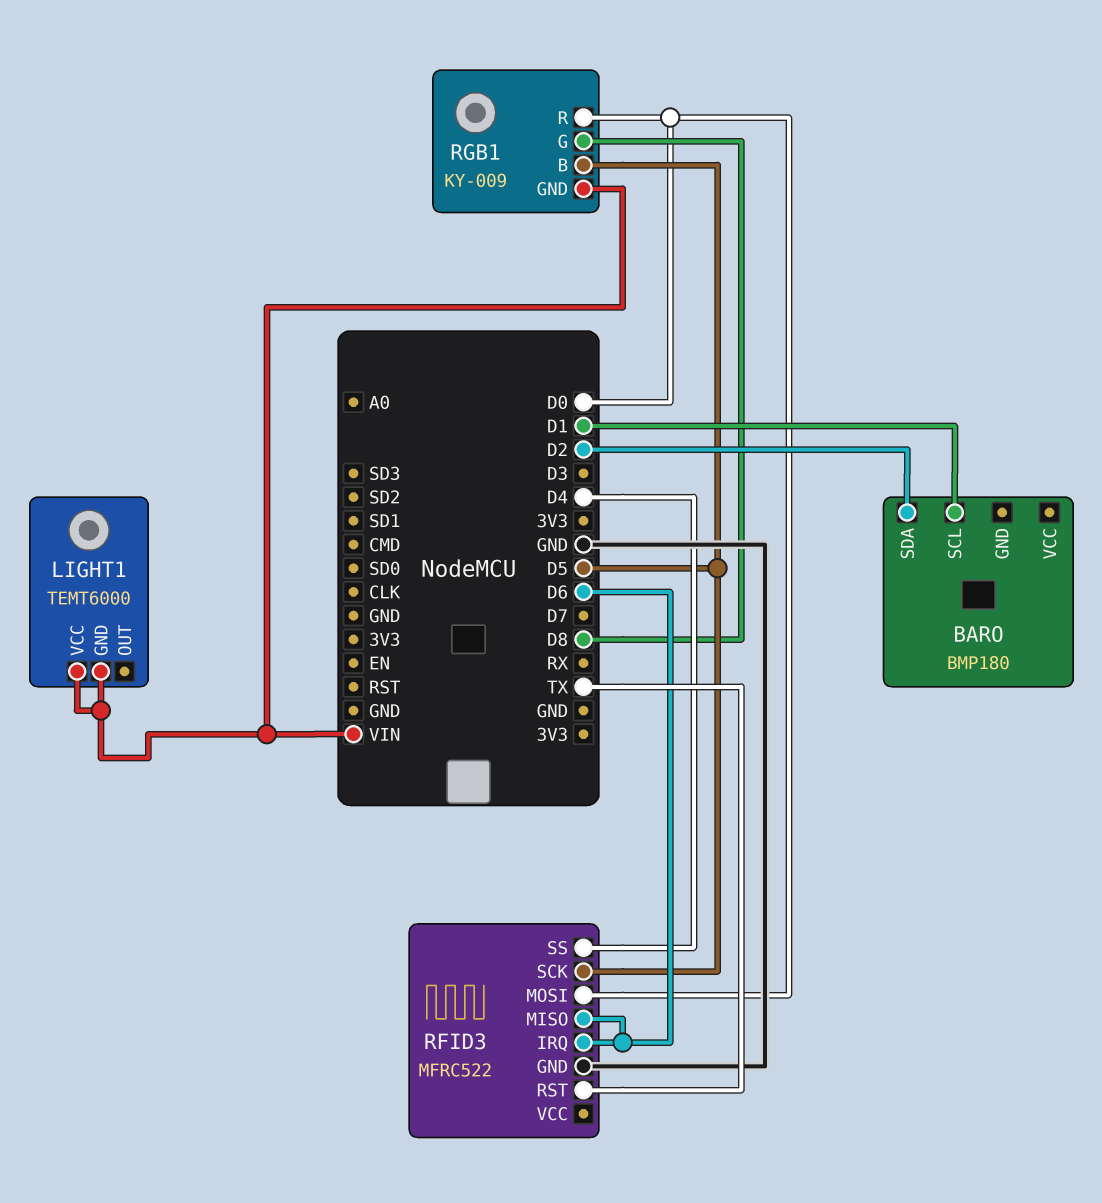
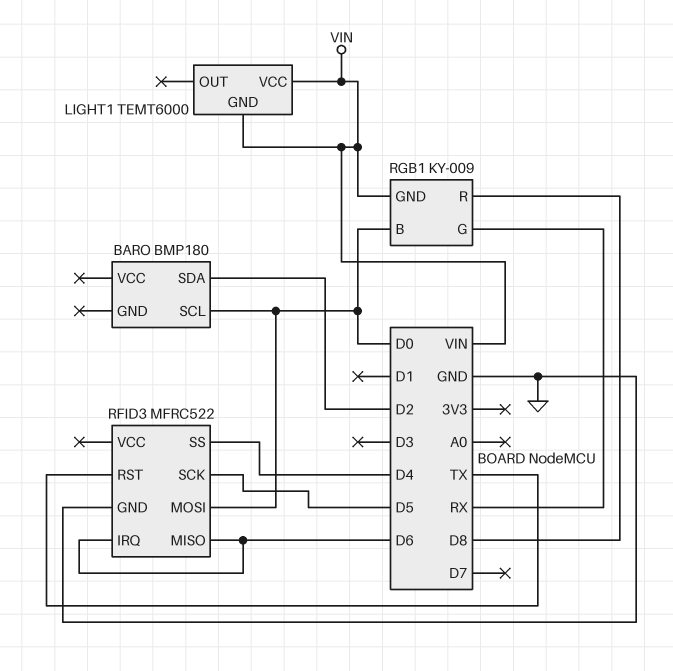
BARO pin SCL: D1 -> D0
RGB1 pin B: D5 -> D0
RGB1 pin G: D8 -> RX
RGB1 pin R: D0 -> D8

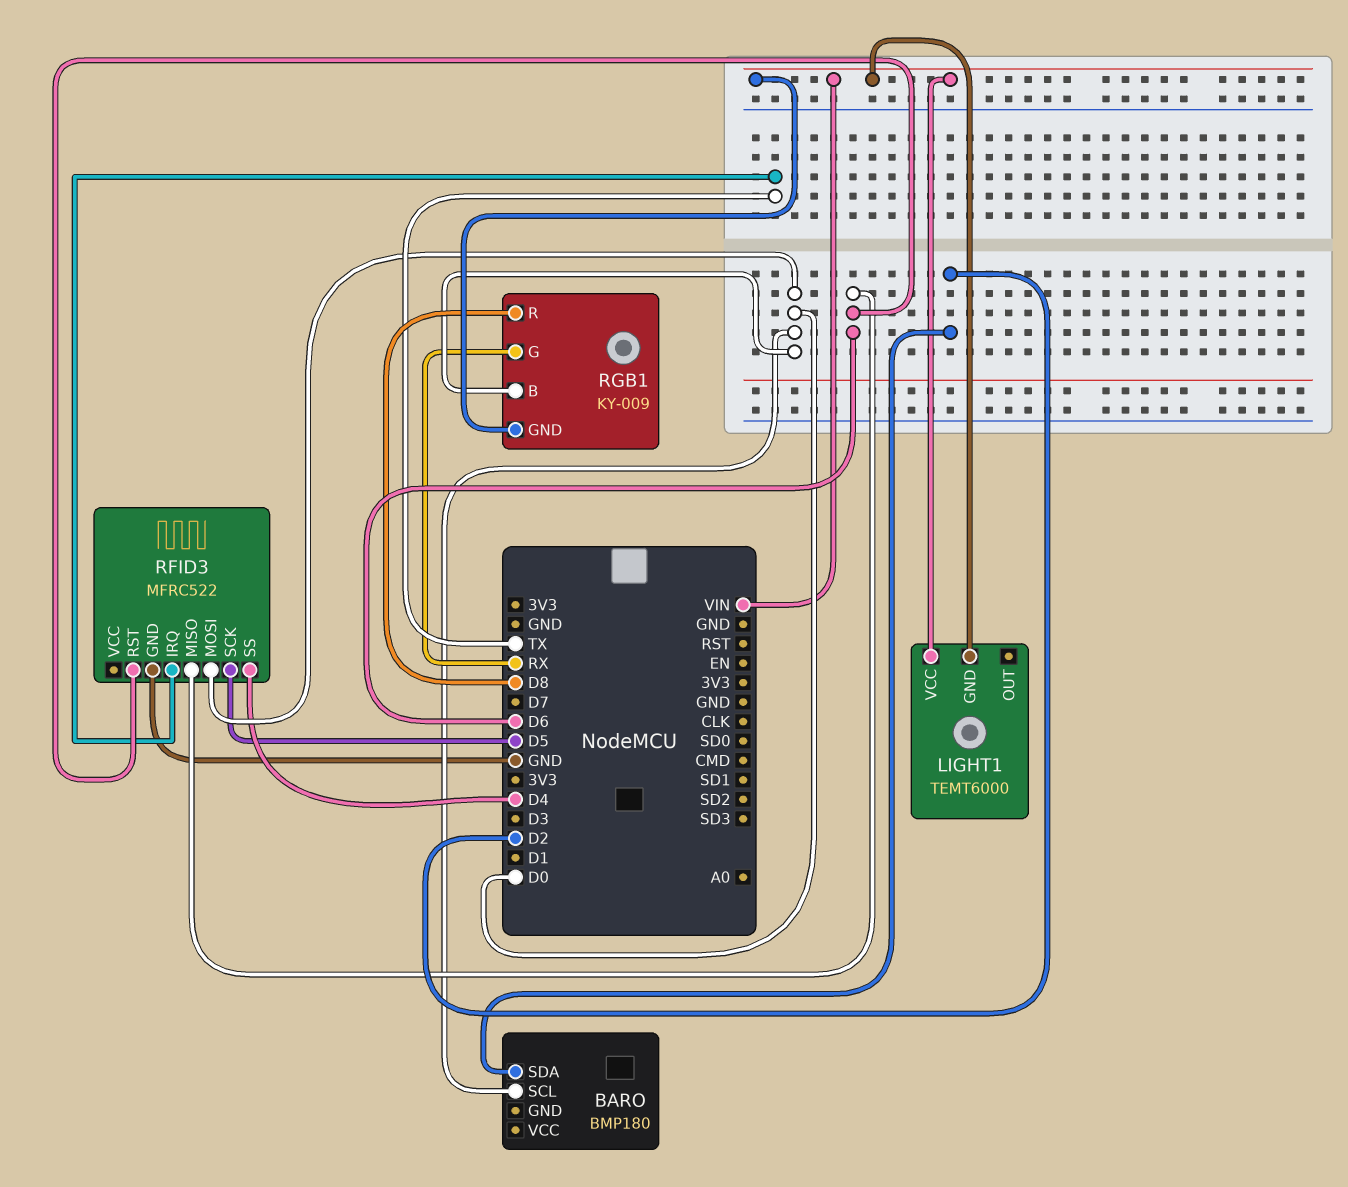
RFID3 pin IRQ: D6 -> TX
RFID3 pin RST: TX -> D6

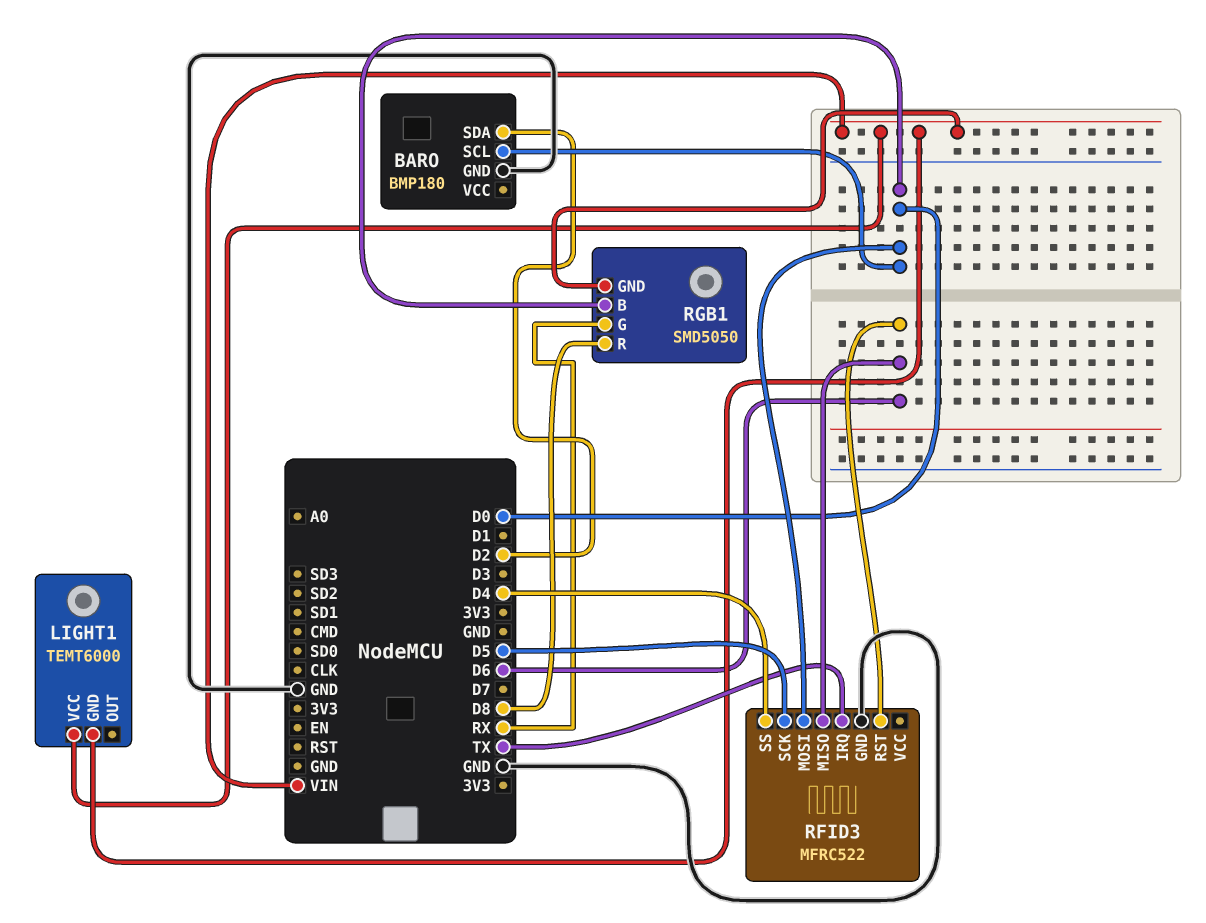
BARO pin GND: none -> GND
RGB1: KY-009 -> SMD5050

